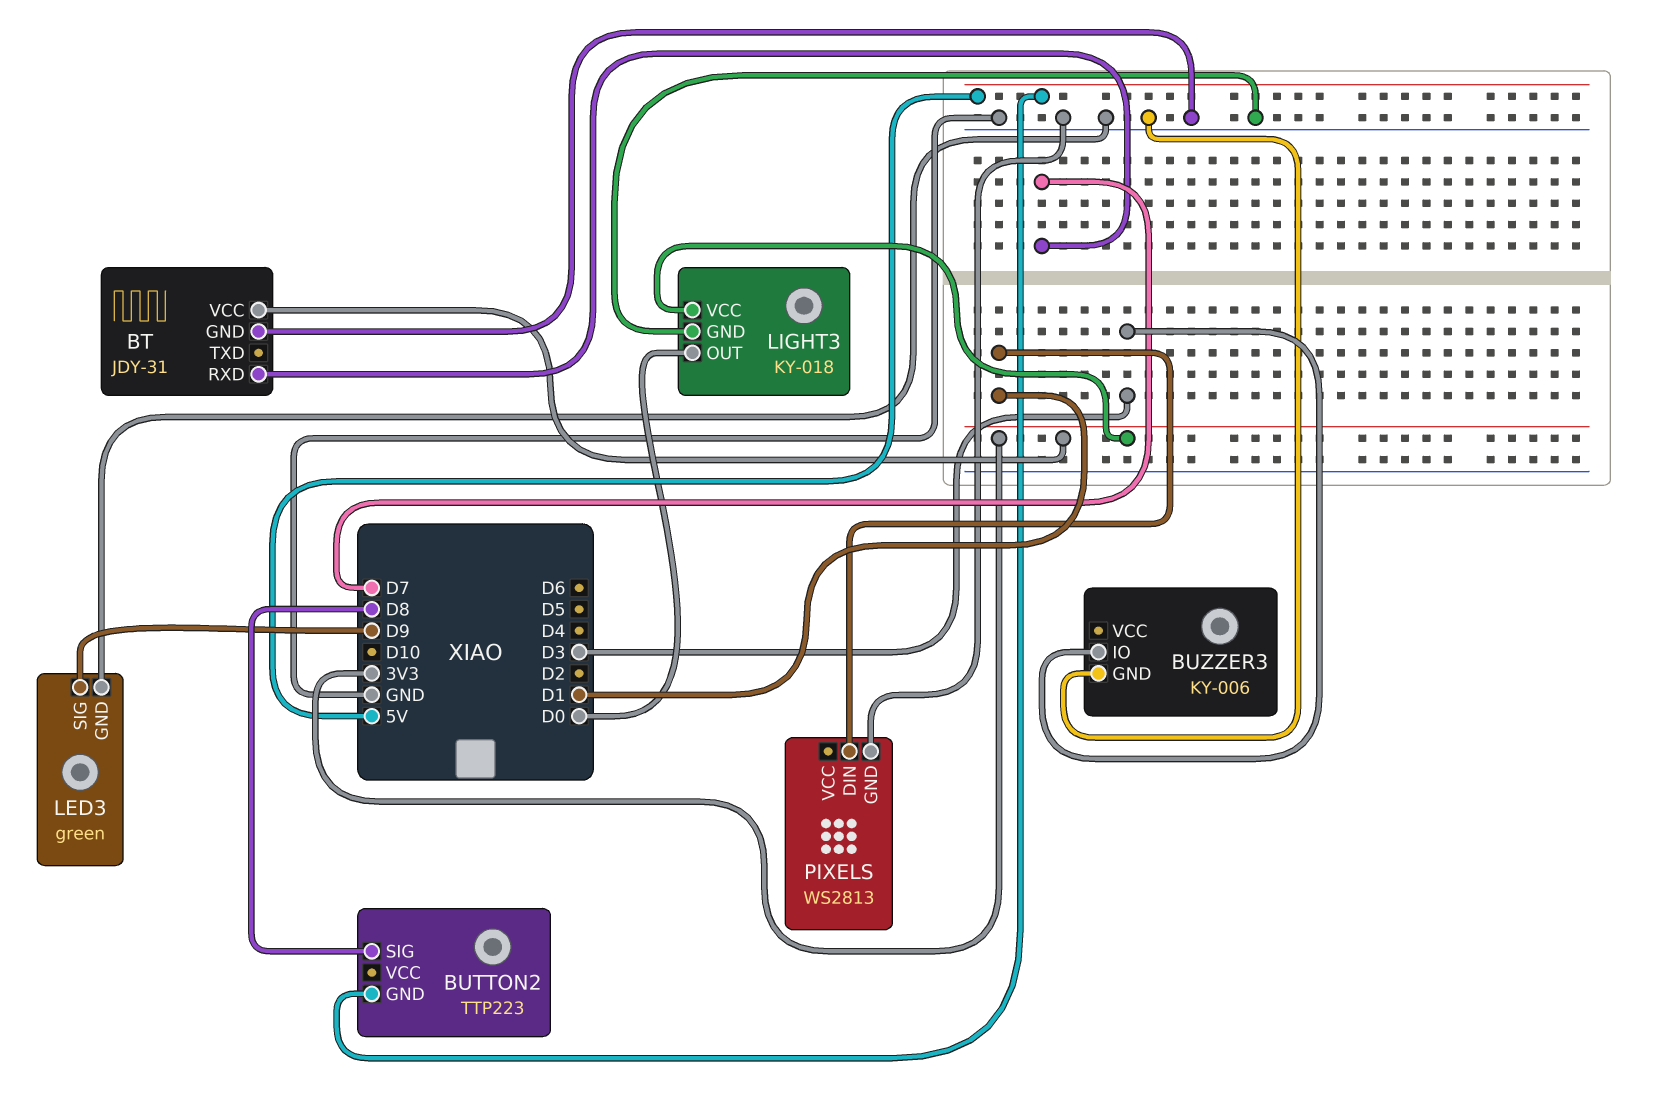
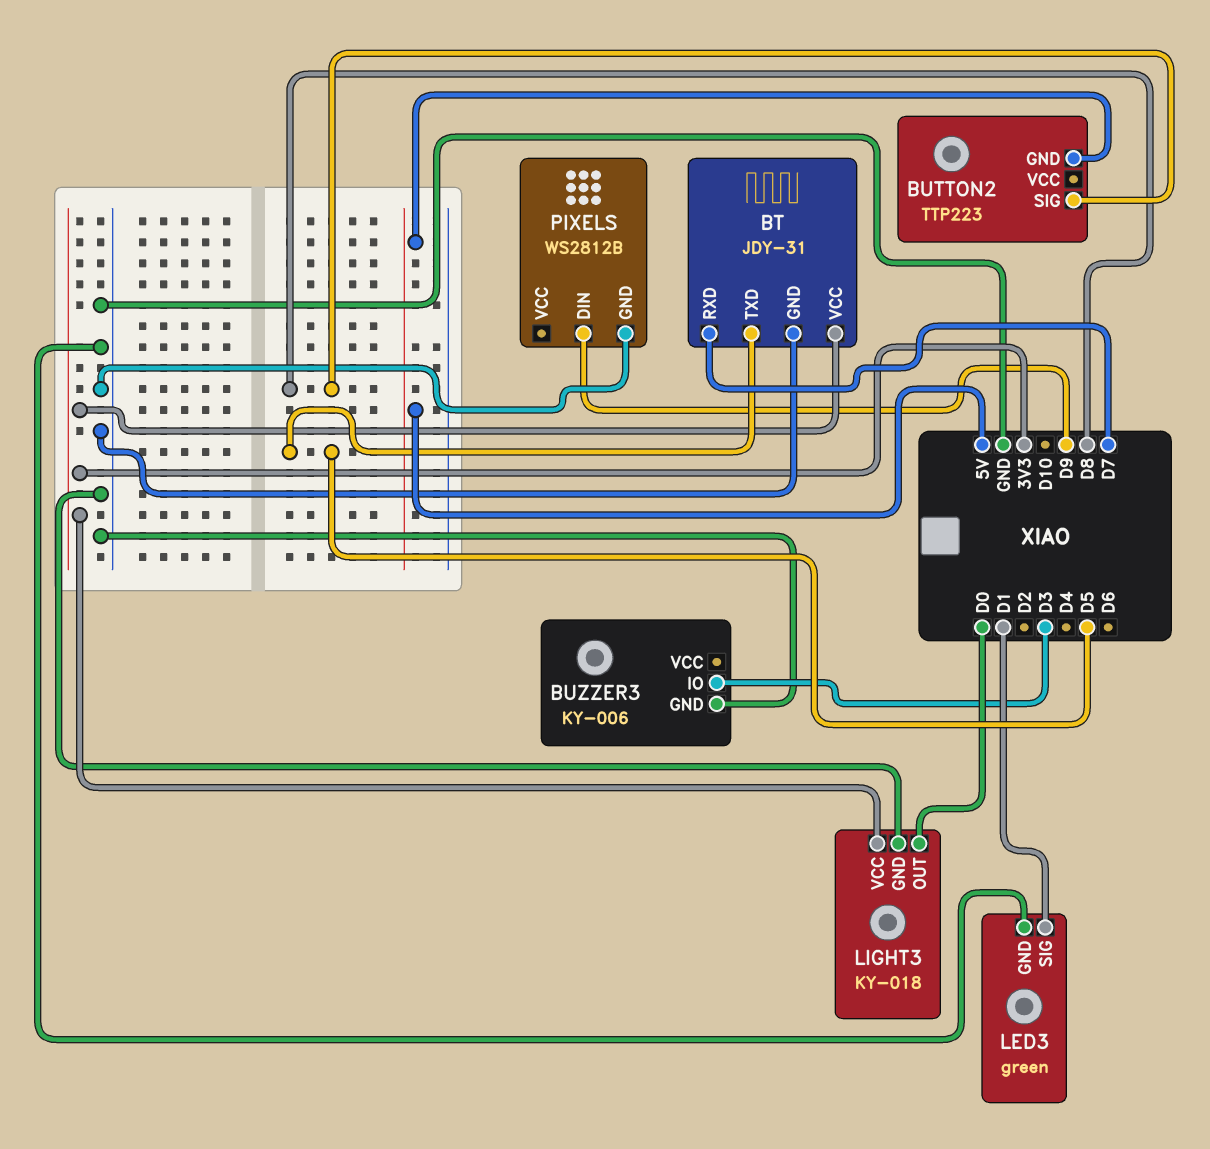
BT pin TXD: none -> D5
LED3 pin SIG: D9 -> D1
PIXELS: WS2813 -> WS2812B
PIXELS pin DIN: D1 -> D9

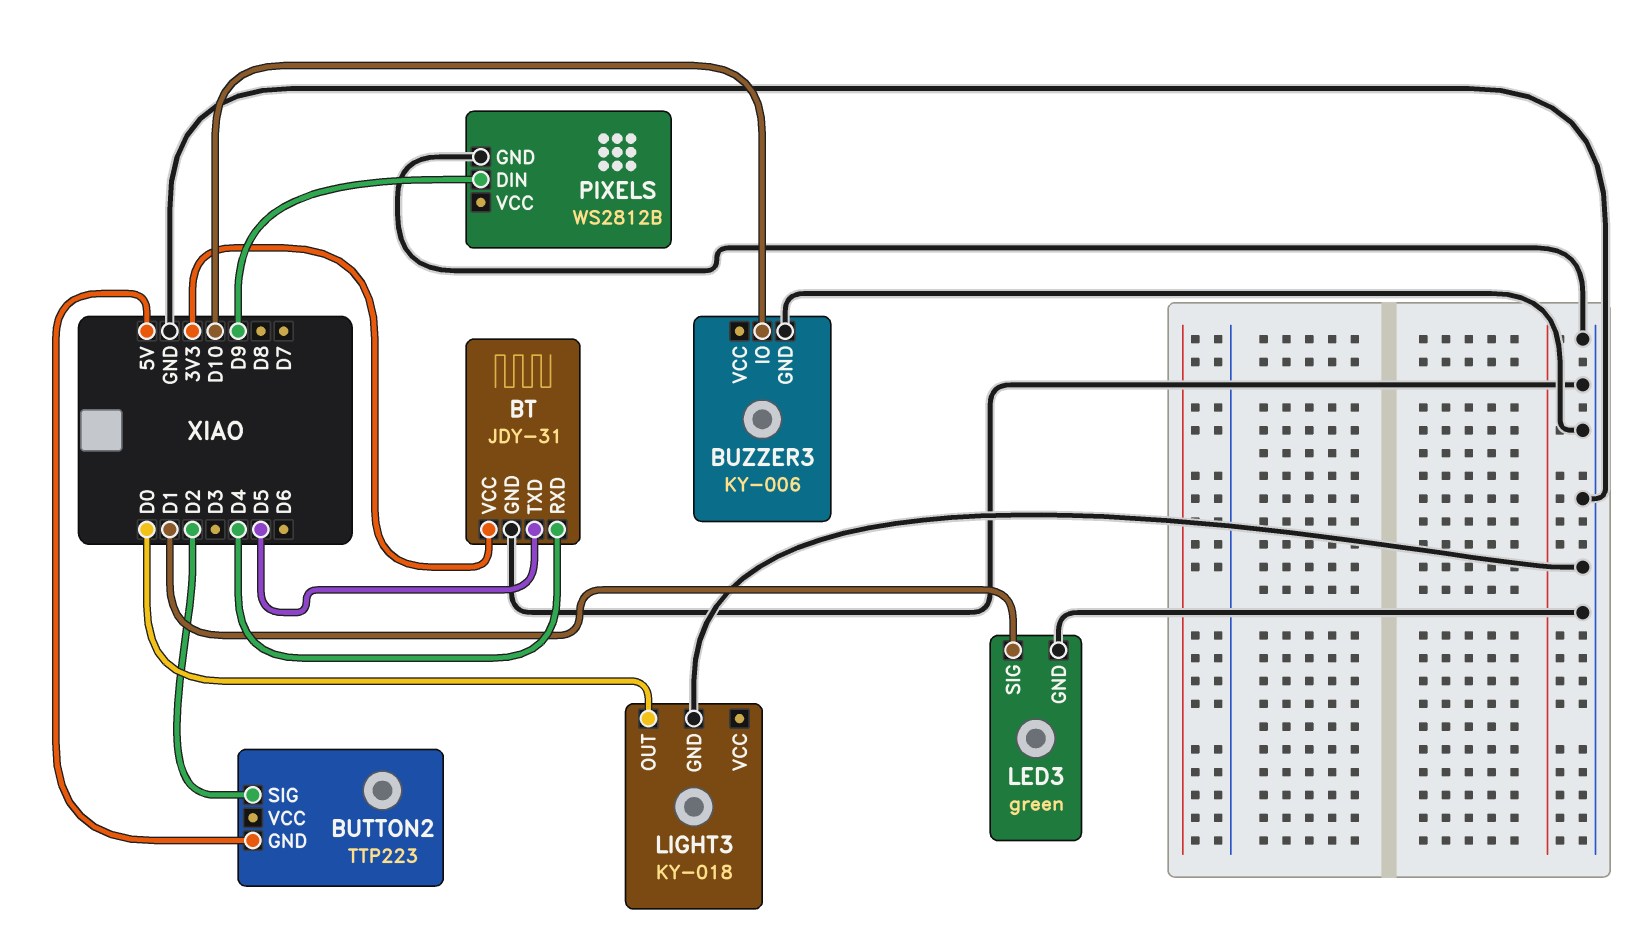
BT pin RXD: D7 -> D4
BUTTON2 pin SIG: D8 -> D2
BUZZER3 pin IO: D3 -> D10
LIGHT3 pin VCC: 3V3 -> none

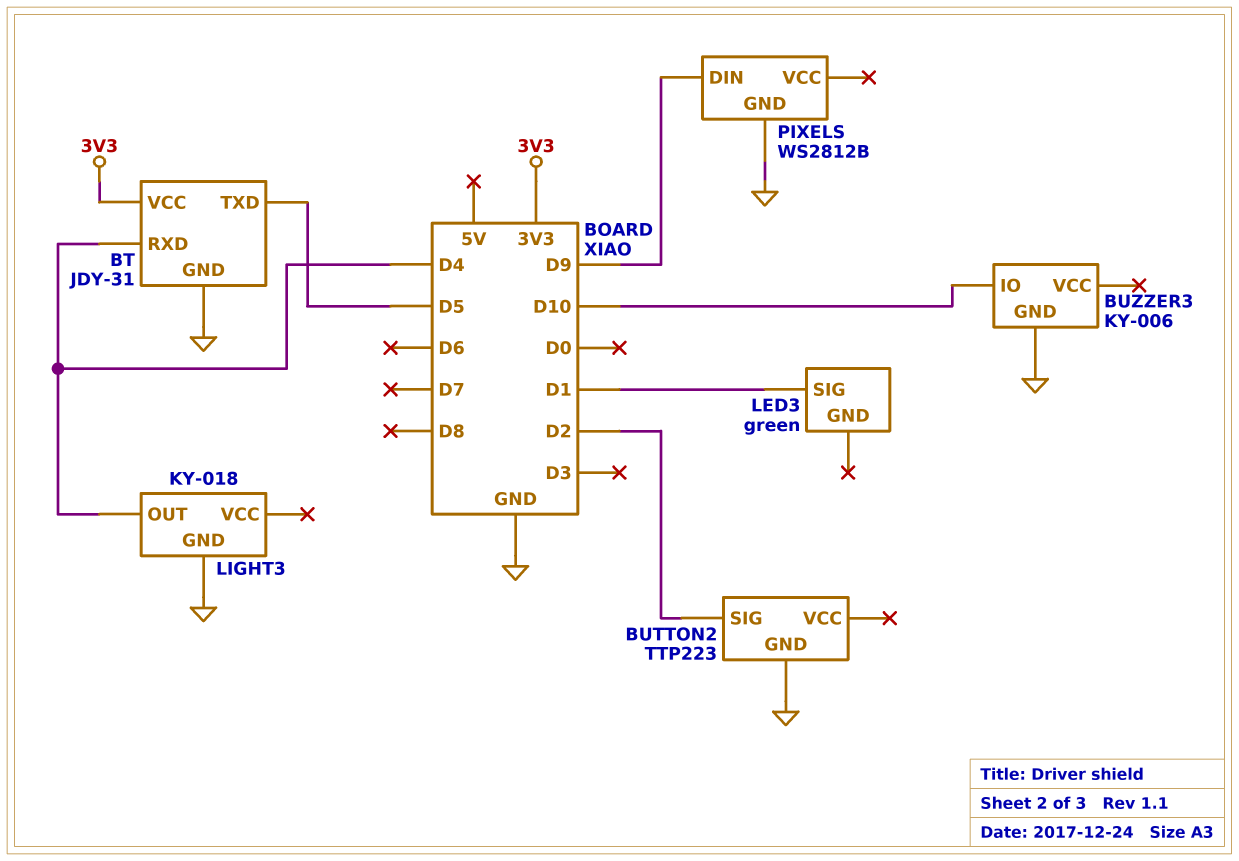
BUTTON2 pin GND: 5V -> GND
LED3 pin GND: GND -> none
LIGHT3 pin OUT: D0 -> D4

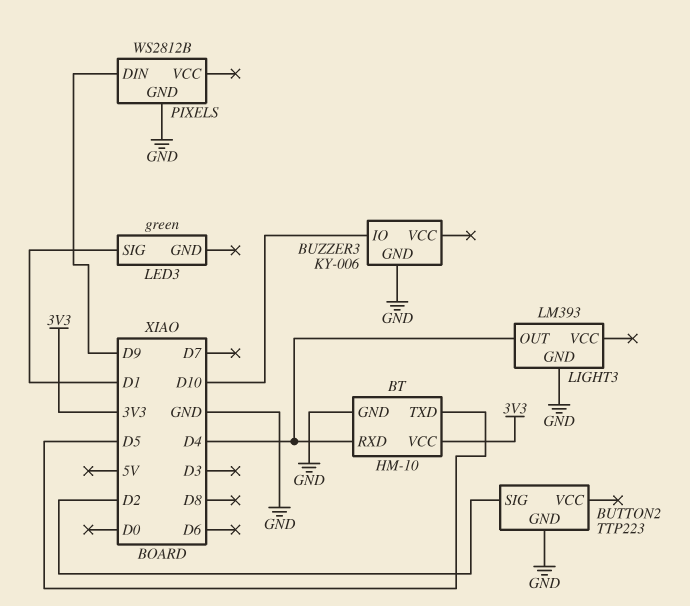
BT: JDY-31 -> HM-10
LIGHT3: KY-018 -> LM393

